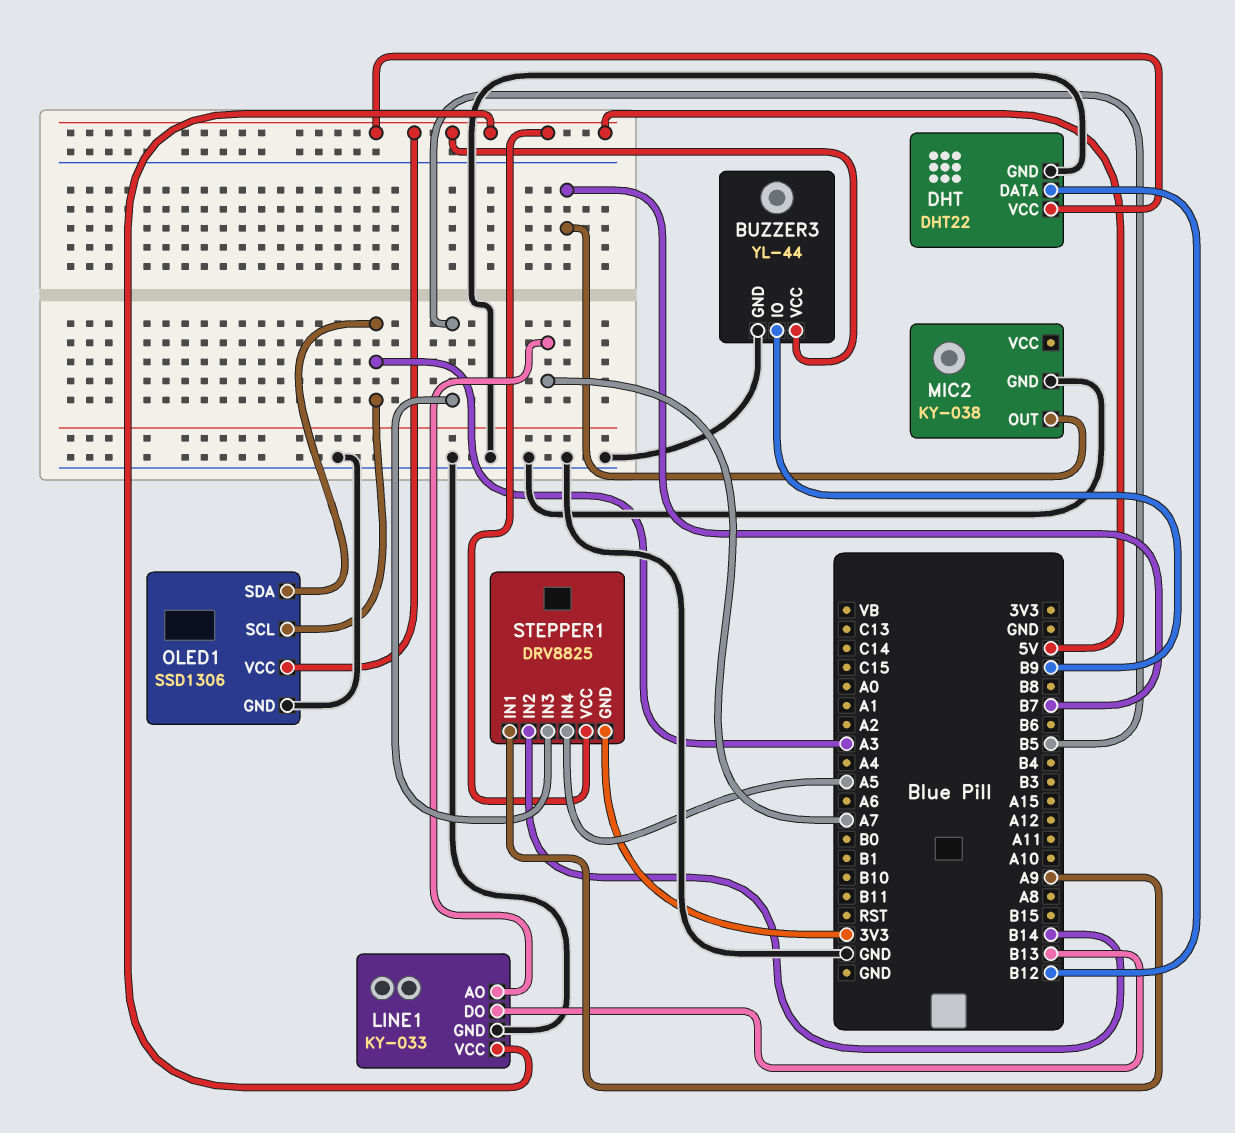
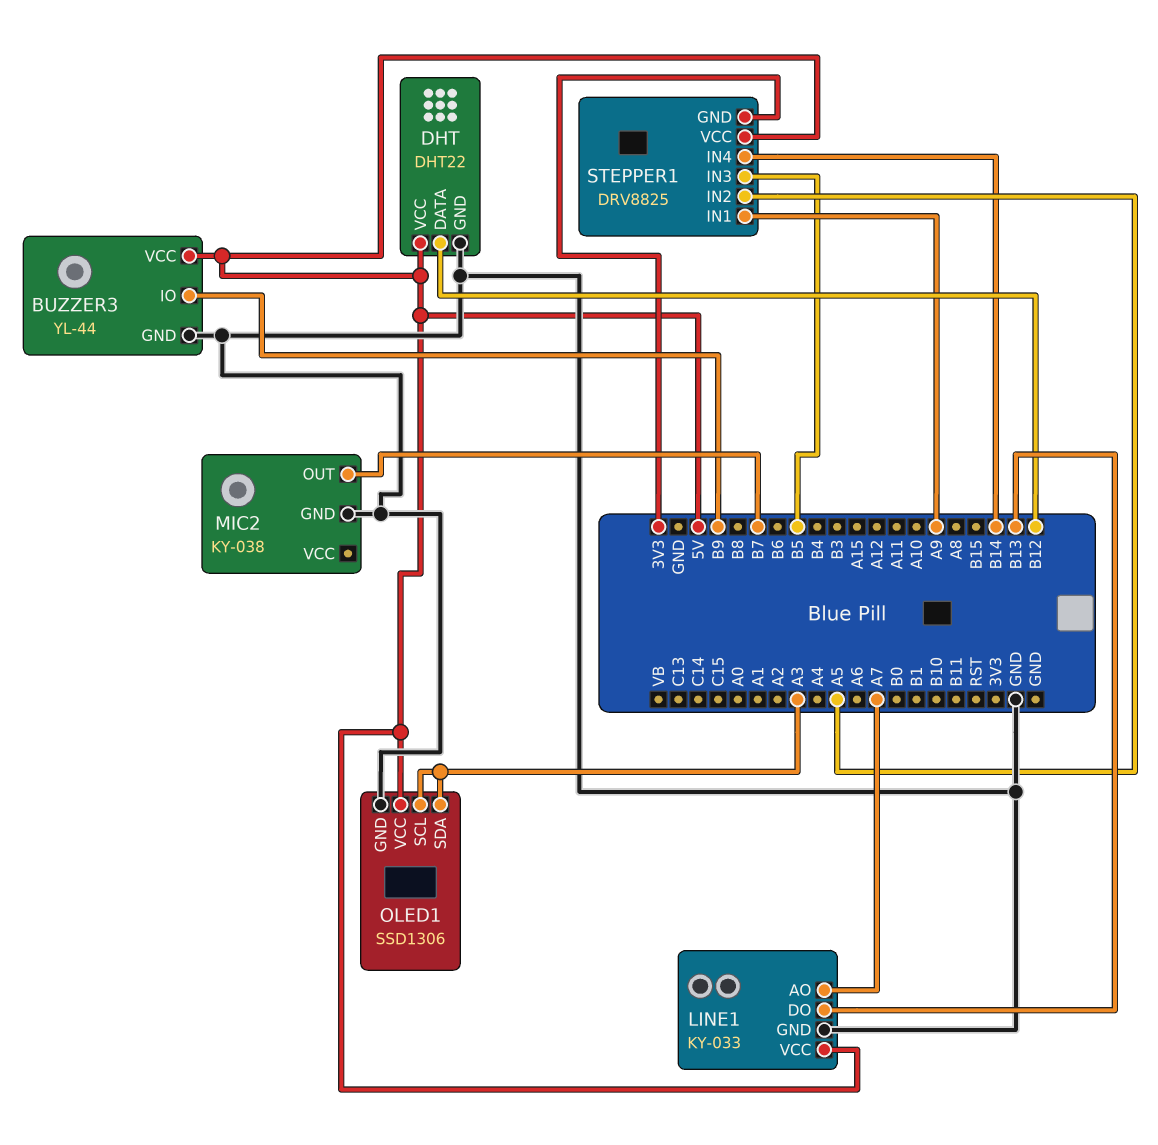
STEPPER1 pin IN2: B14 -> A5
STEPPER1 pin IN4: A5 -> B14

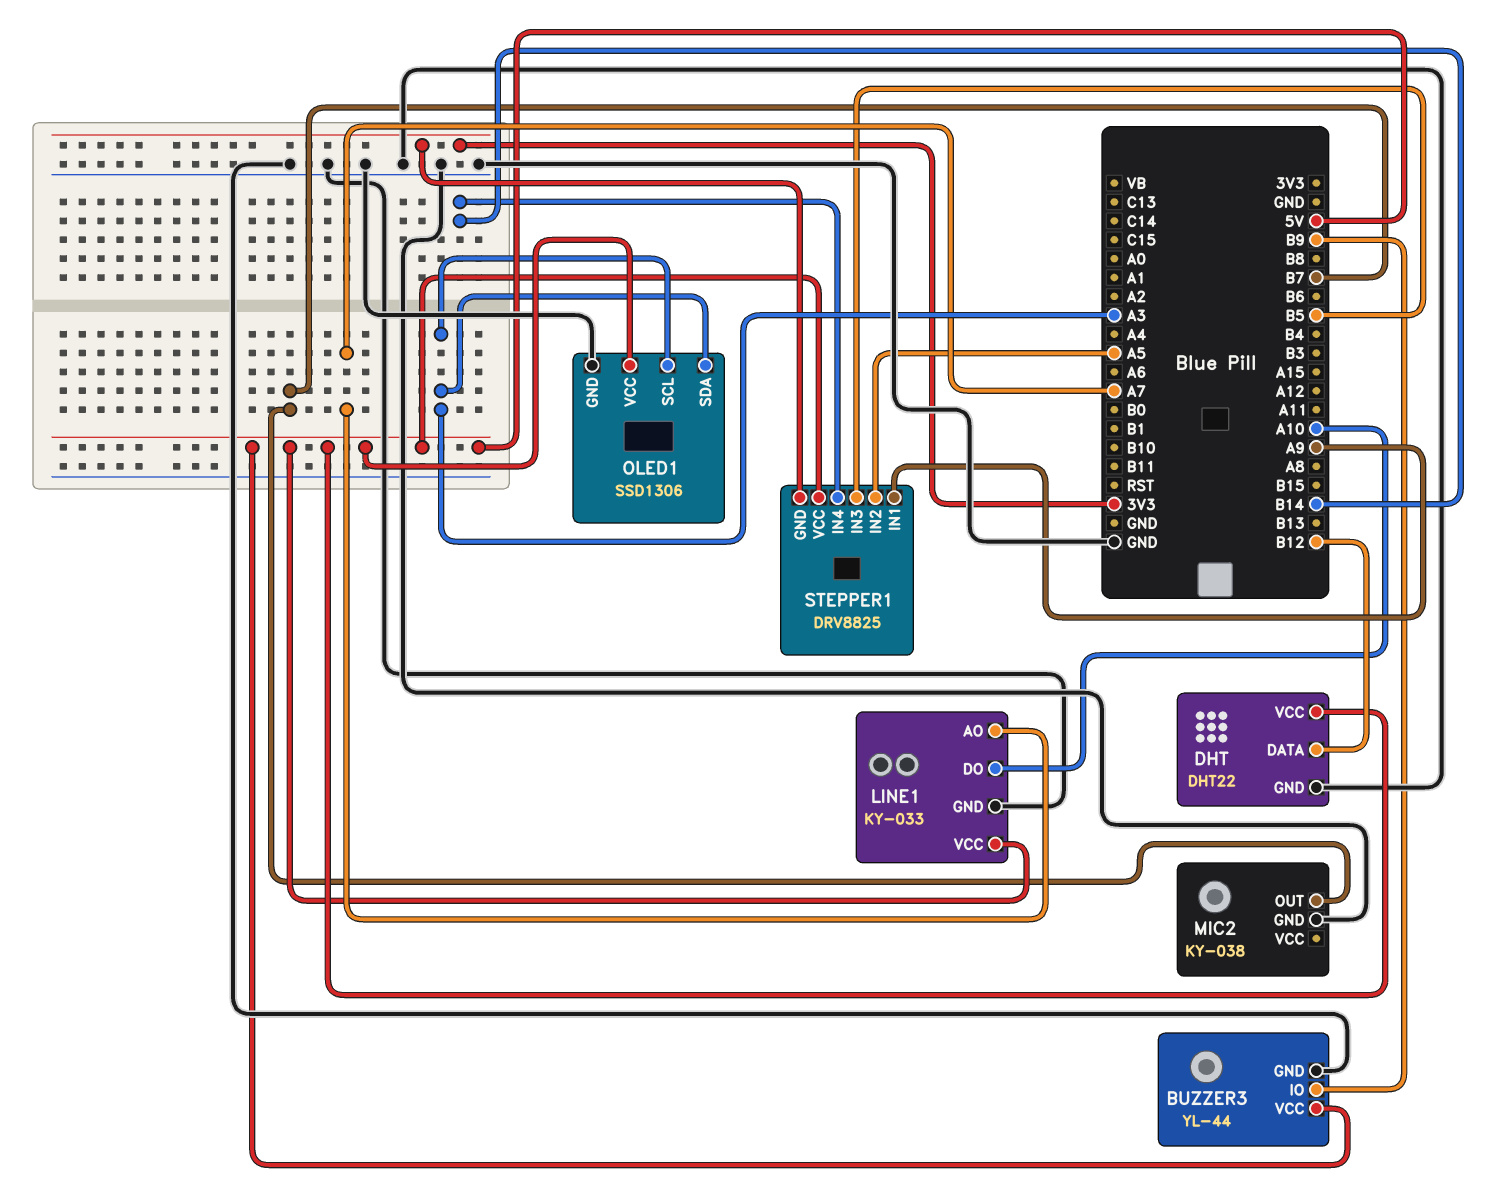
LINE1 pin DO: B13 -> A10

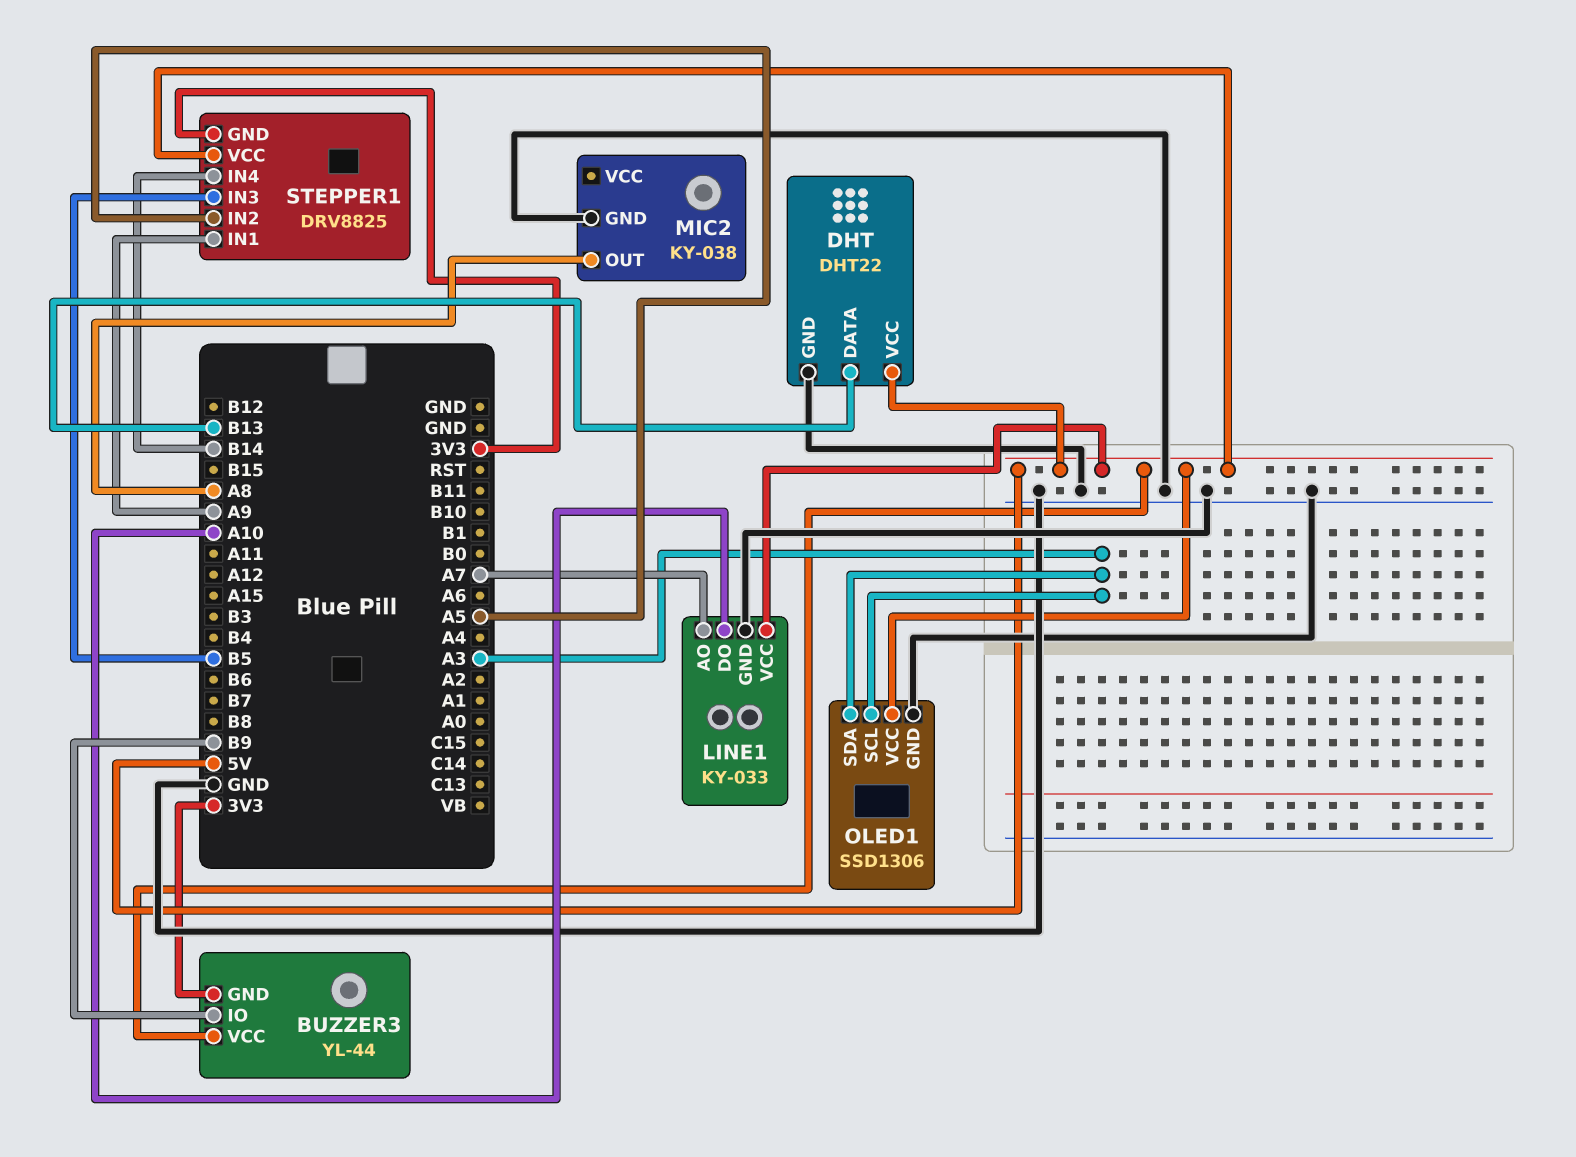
BUZZER3 pin GND: GND -> 3V3
DHT pin DATA: B12 -> B13
MIC2 pin OUT: B7 -> A8

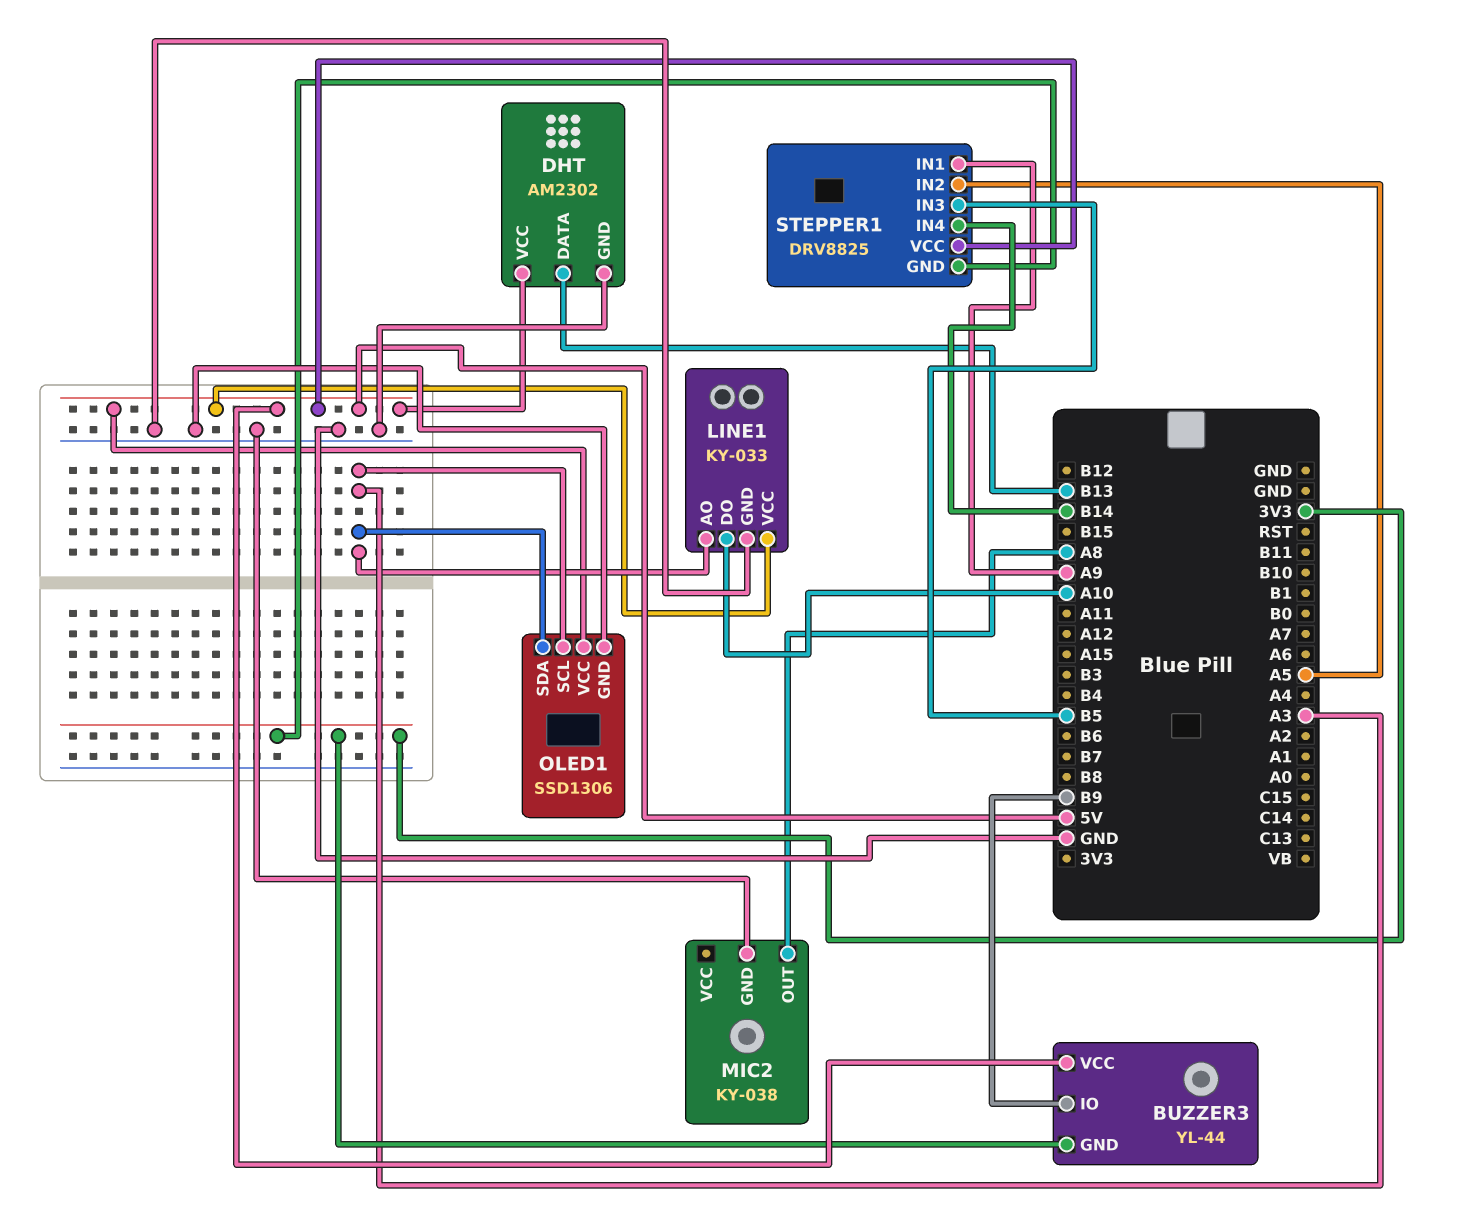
DHT: DHT22 -> AM2302
LINE1 pin AO: A7 -> A3

